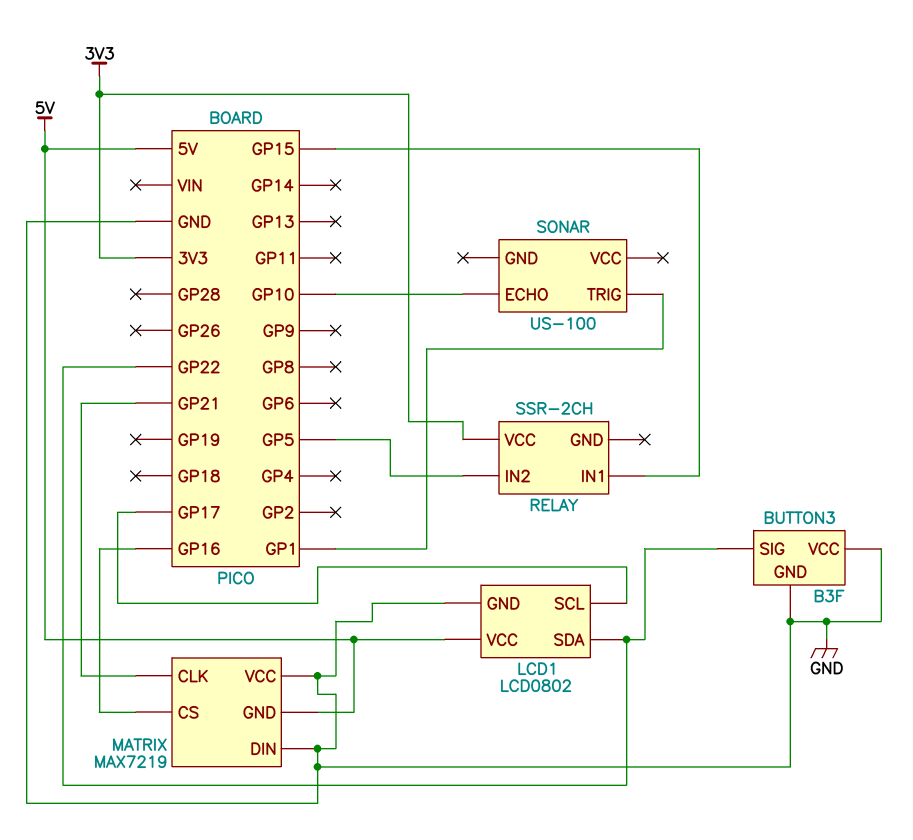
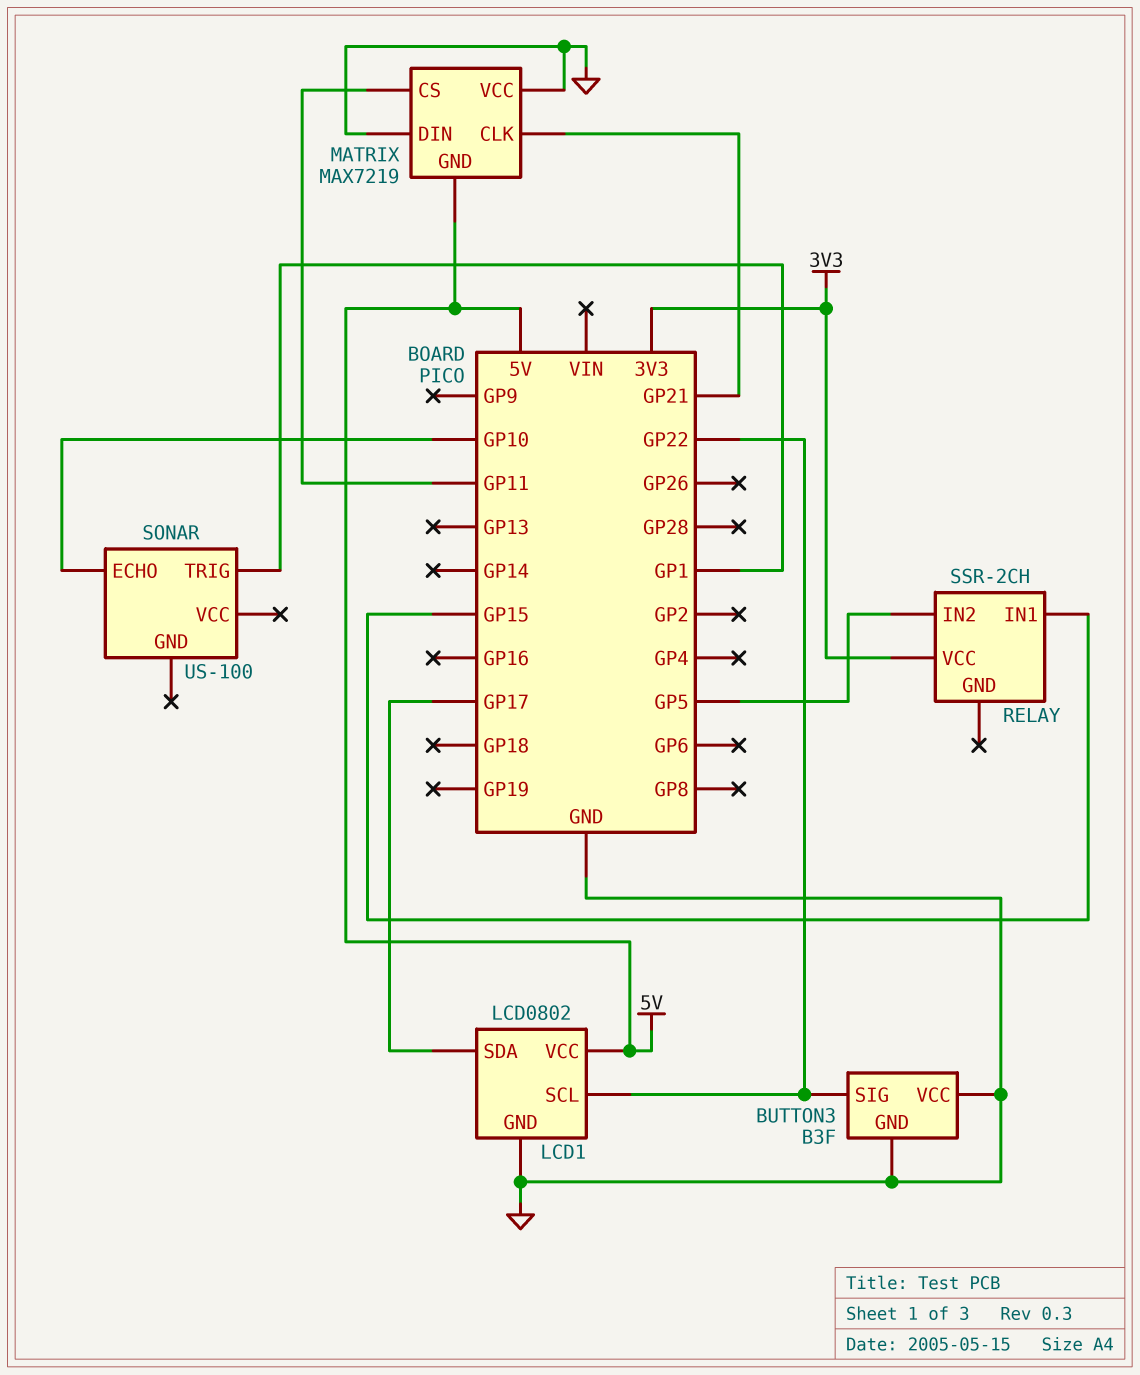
LCD1 pin SCL: GP17 -> GP22
LCD1 pin SDA: GP22 -> GP17
MATRIX pin CS: GP16 -> GP11

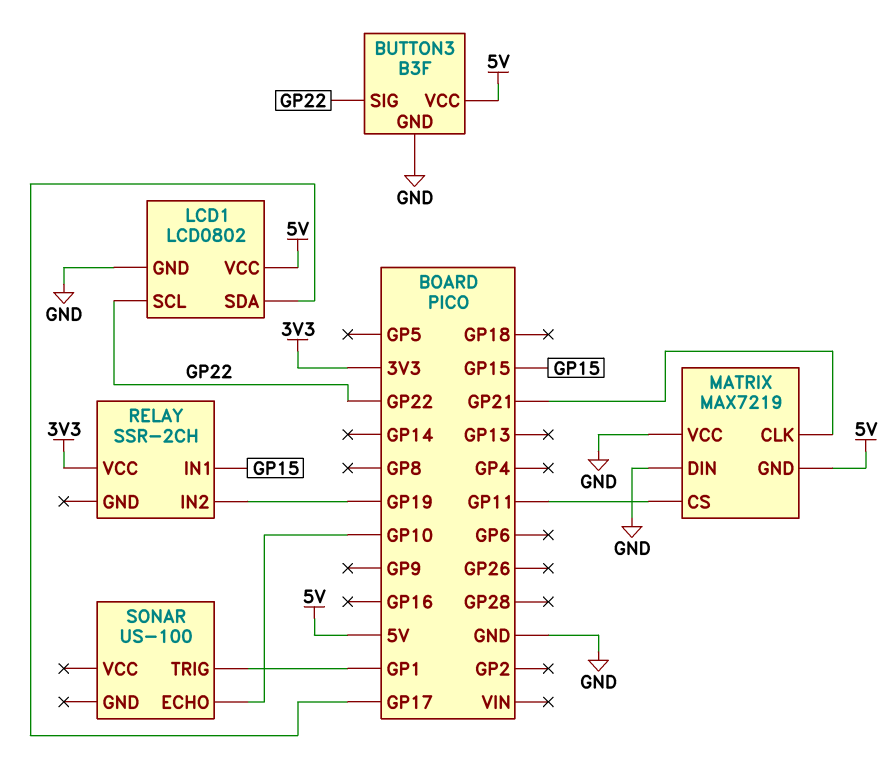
BUTTON3 pin VCC: GND -> 5V
RELAY pin IN2: GP5 -> GP19

